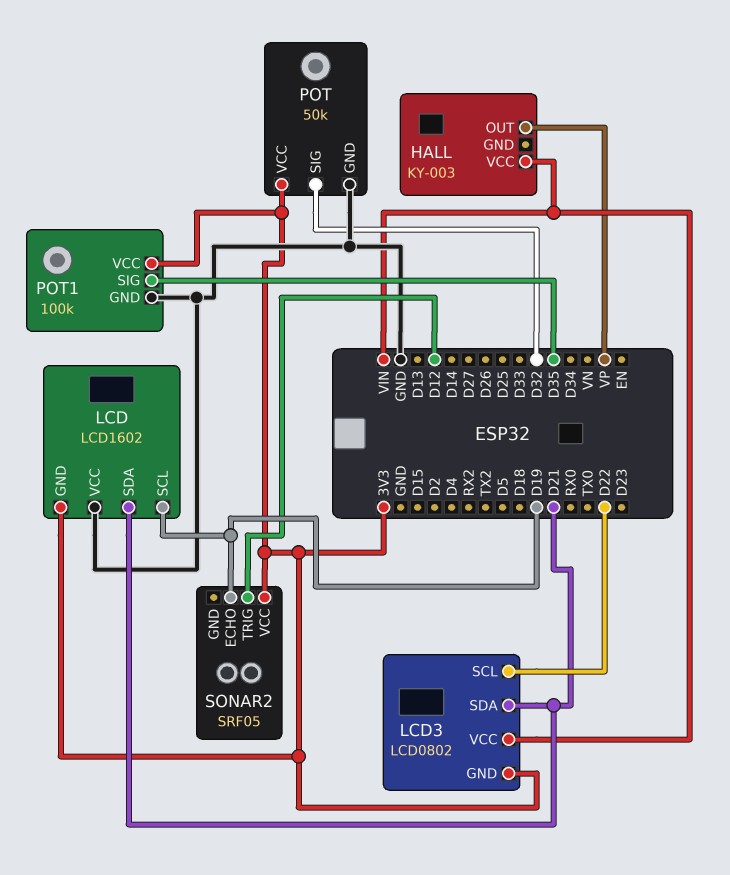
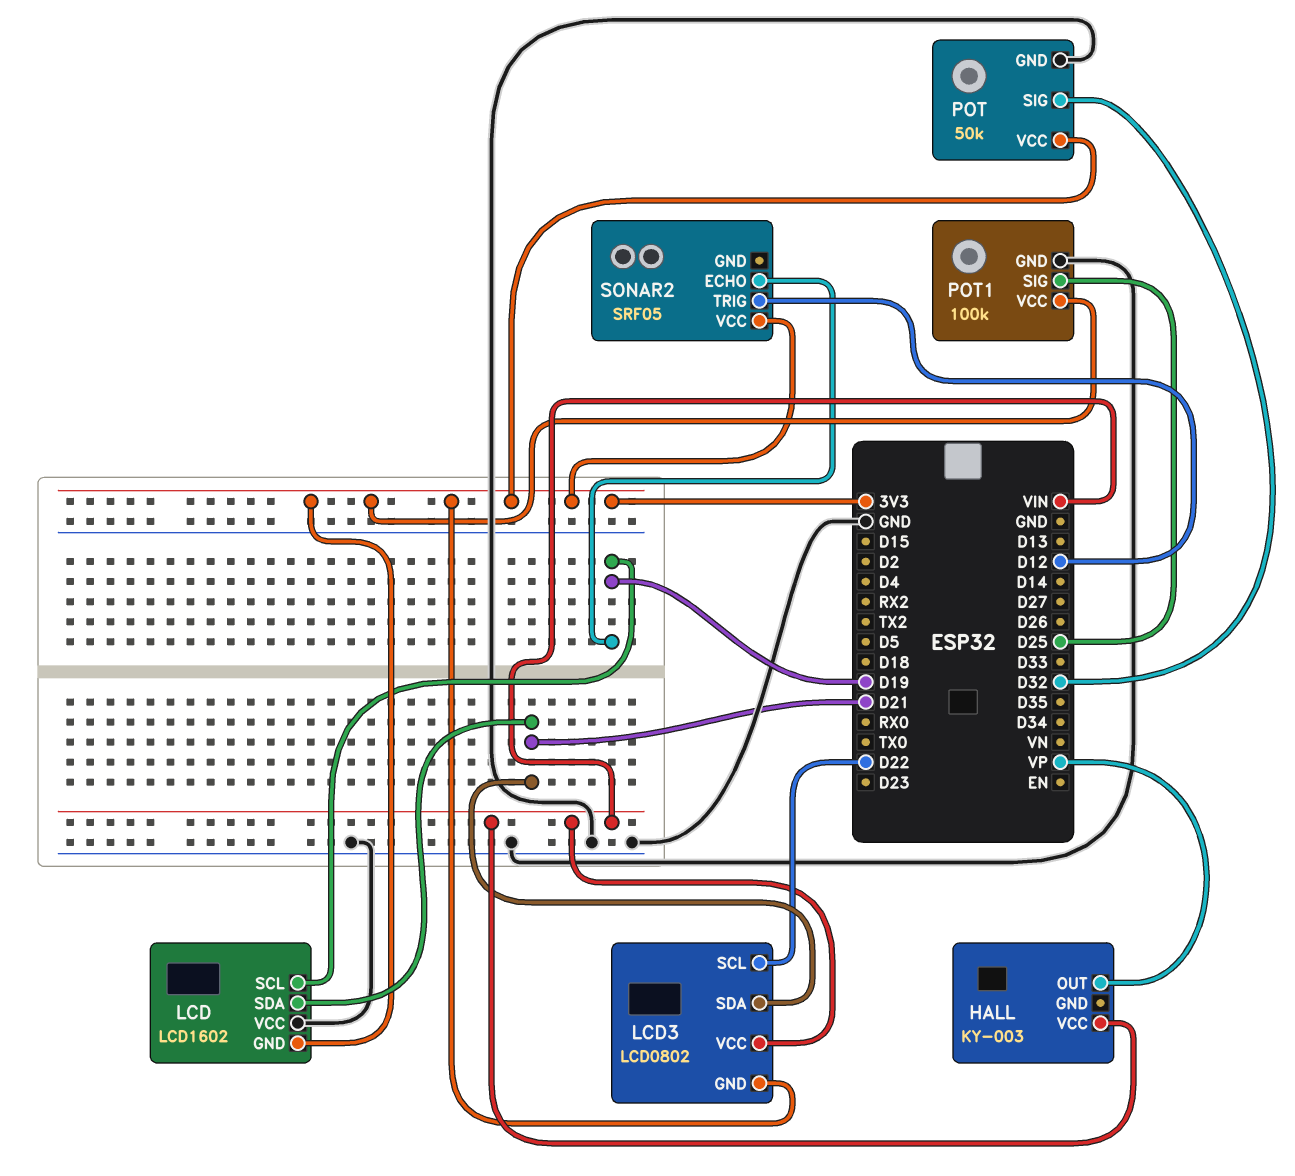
POT1 pin SIG: D35 -> D25

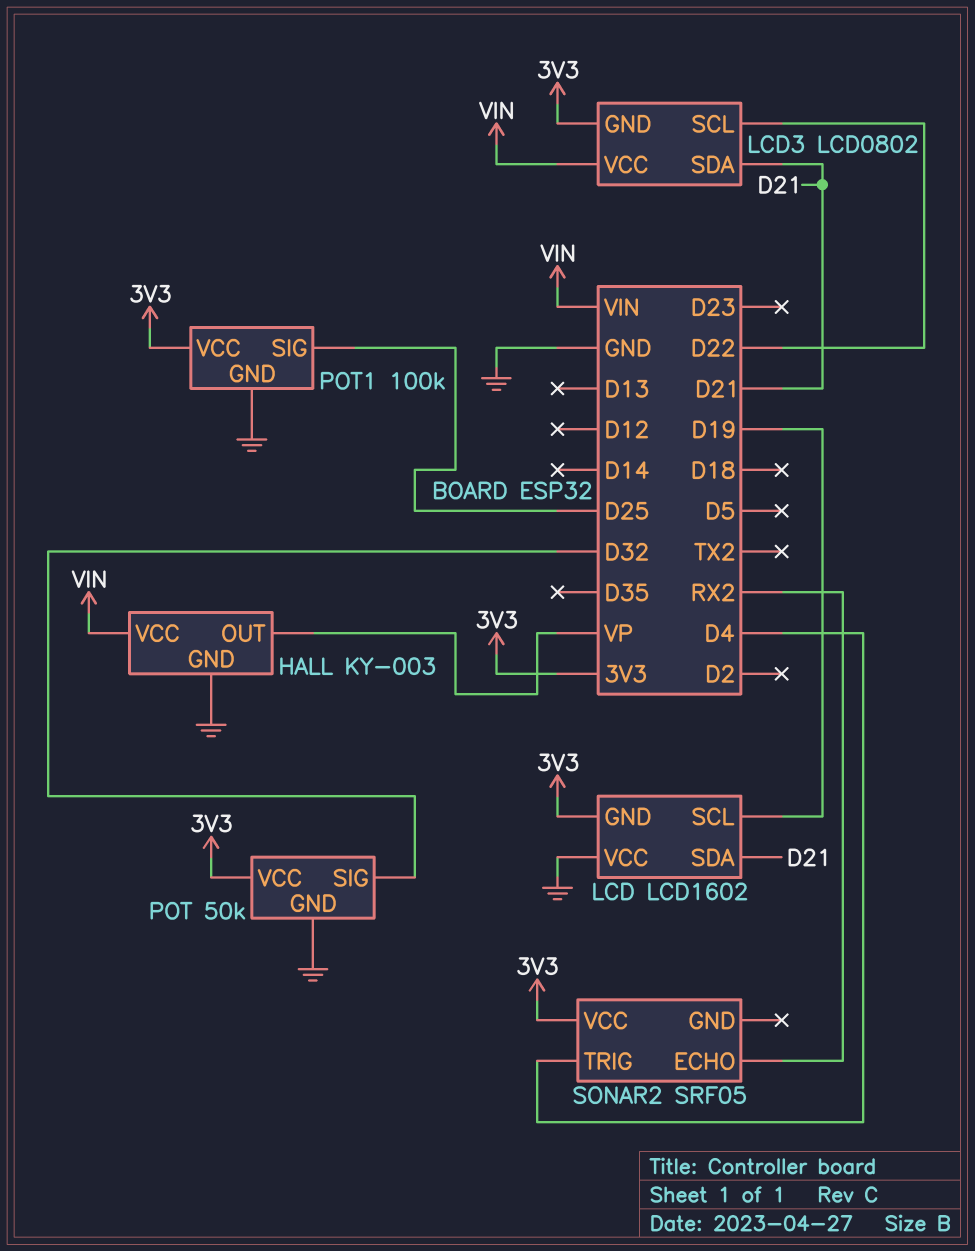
HALL pin GND: none -> GND
SONAR2 pin ECHO: D19 -> RX2
SONAR2 pin TRIG: D12 -> D4

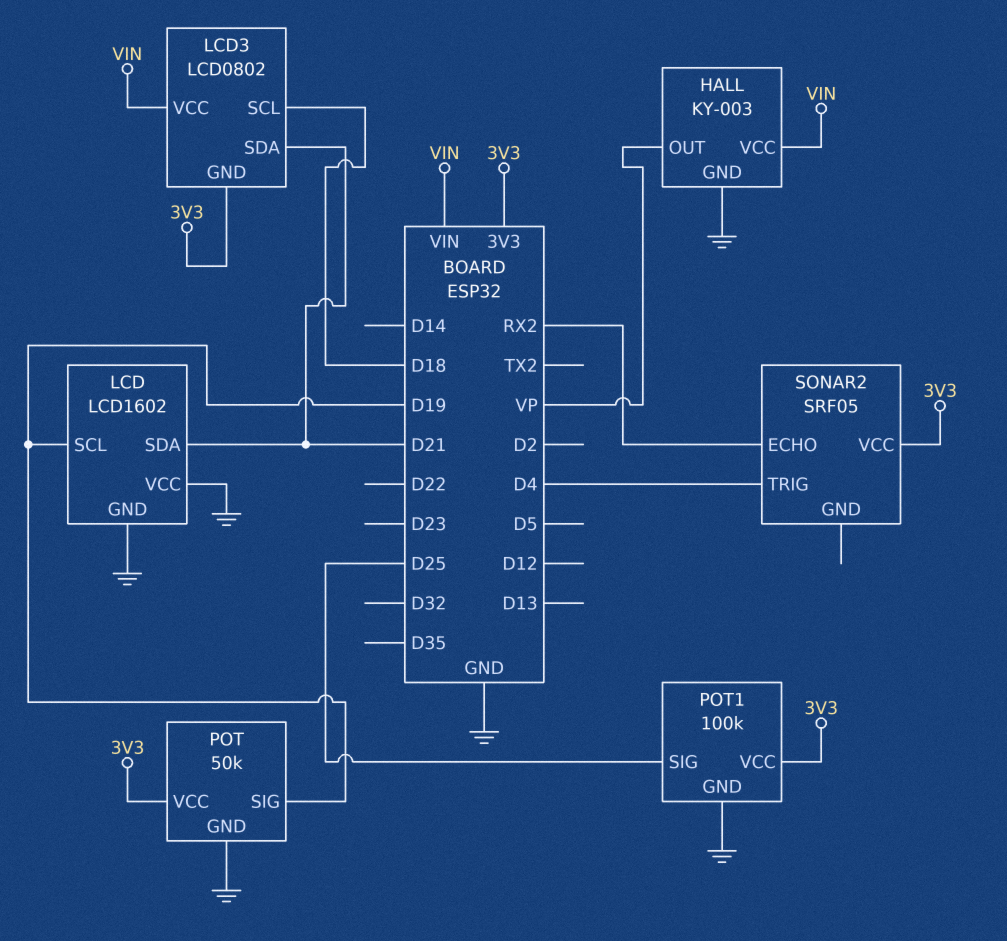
LCD pin GND: 3V3 -> GND
LCD3 pin SCL: D22 -> D18
POT pin SIG: D32 -> D19

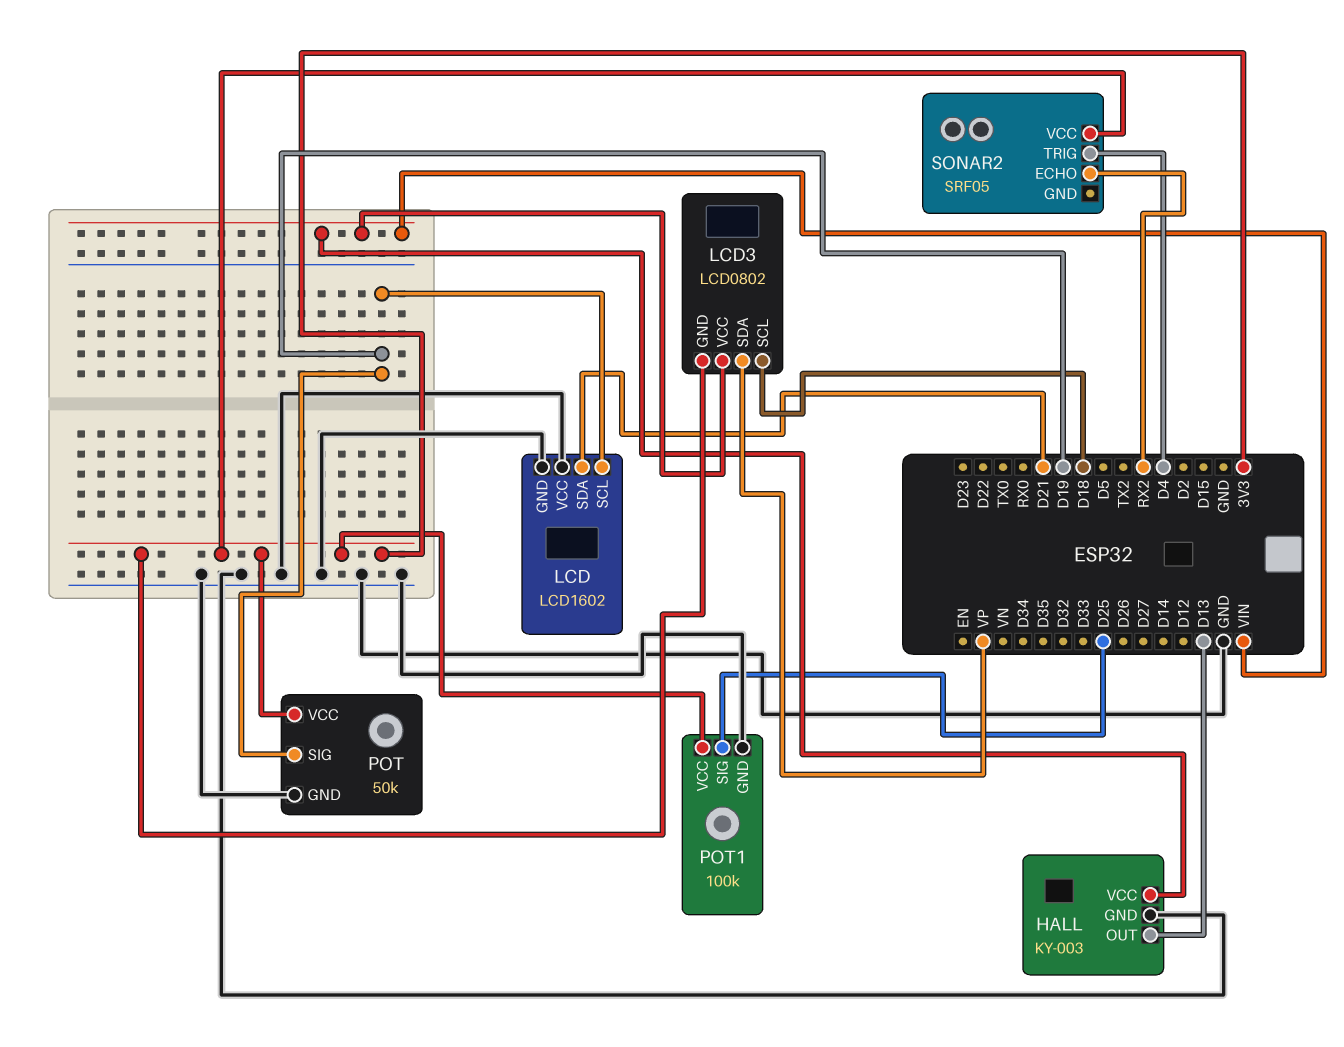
HALL pin OUT: VP -> D13
LCD3 pin SDA: D21 -> VP

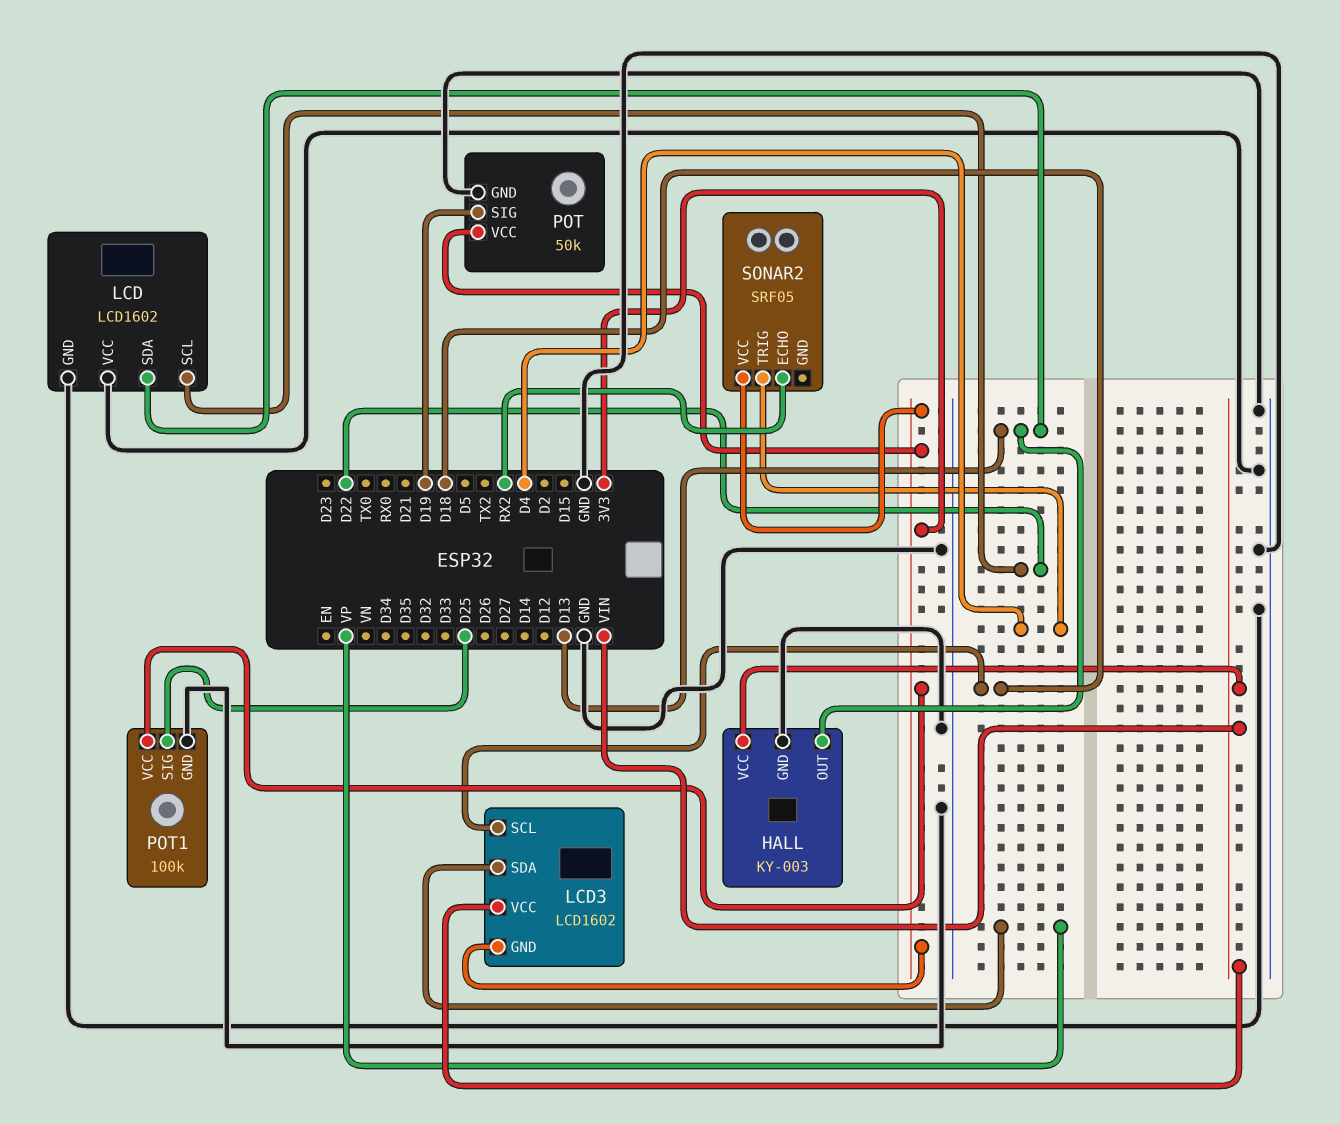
LCD pin SCL: D19 -> D22
LCD pin SDA: D21 -> D13
LCD3: LCD0802 -> LCD1602

